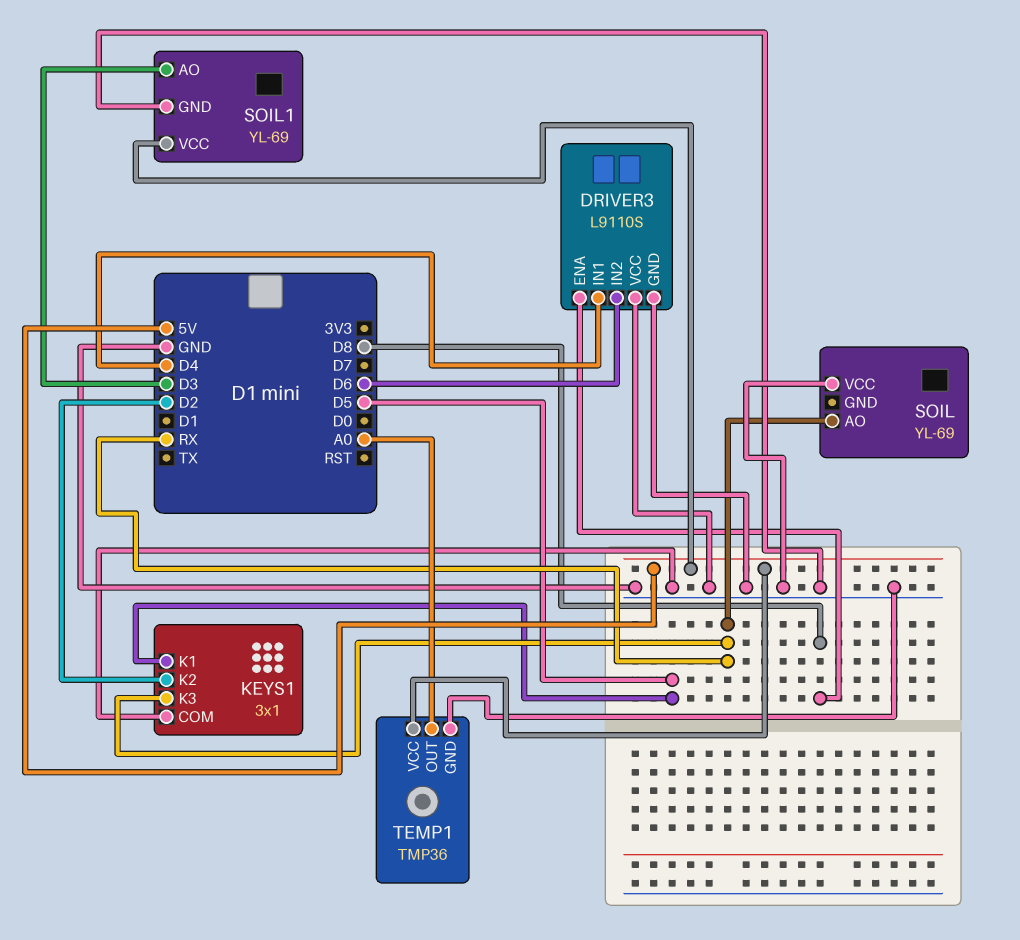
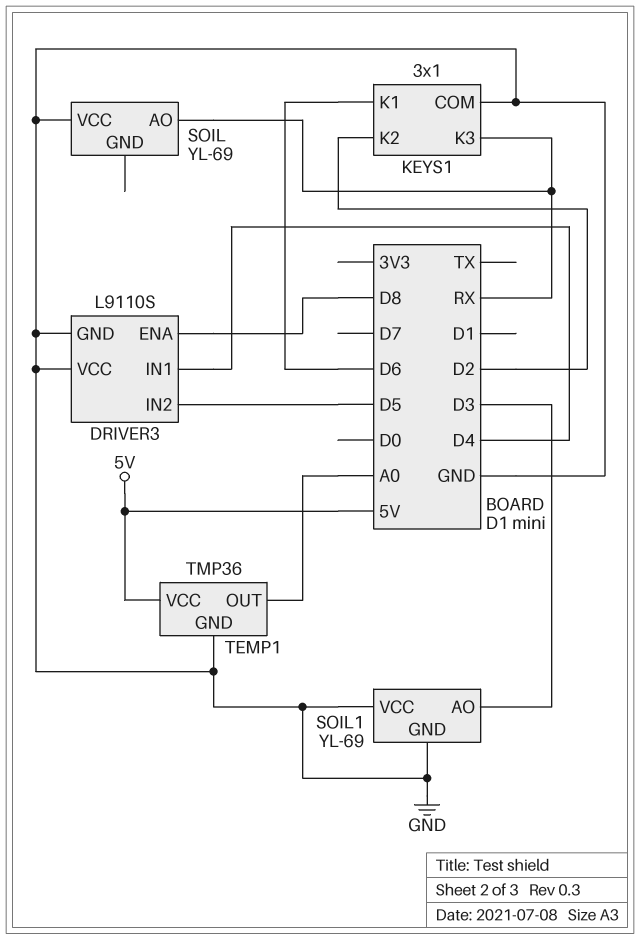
DRIVER3 pin IN2: D6 -> D5
KEYS1 pin K1: D5 -> D6
SOIL1 pin VCC: 5V -> GND

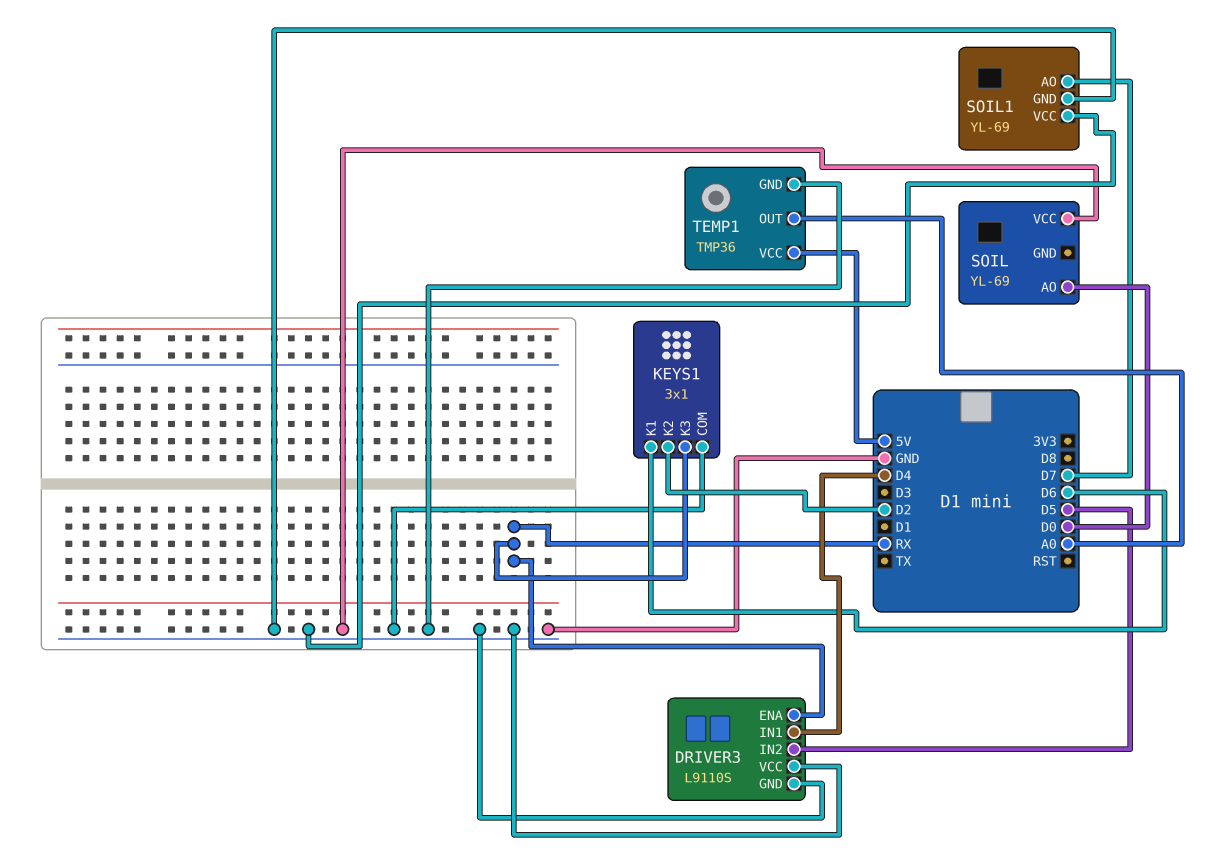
DRIVER3 pin ENA: D8 -> RX
SOIL pin AO: RX -> D0
SOIL1 pin AO: D3 -> D7

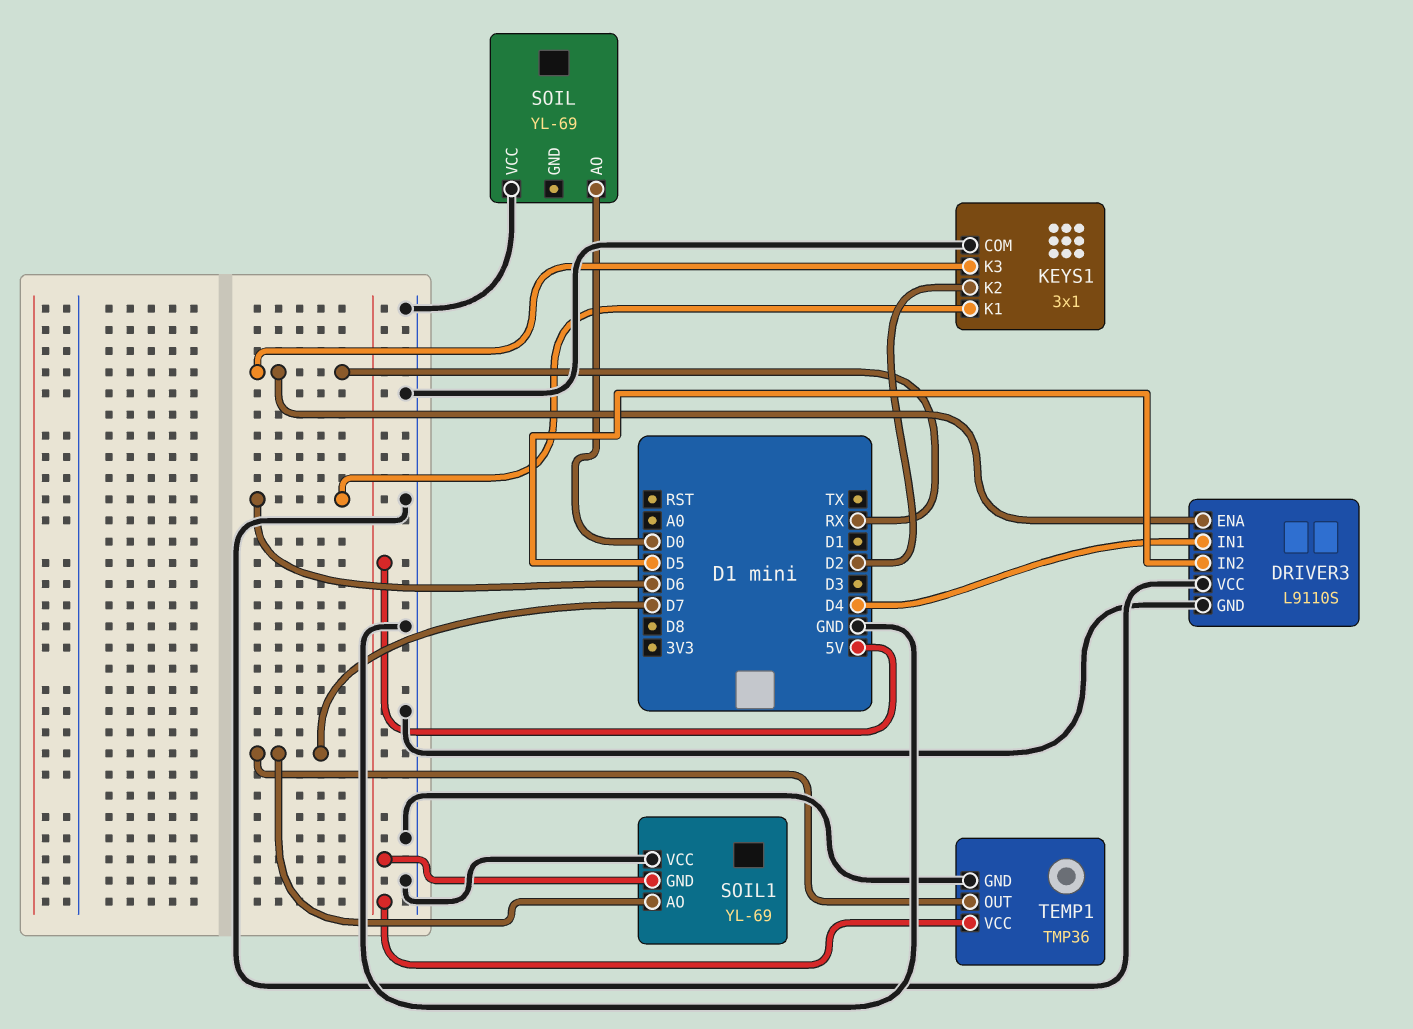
SOIL1 pin GND: GND -> 5V
TEMP1 pin OUT: A0 -> D7

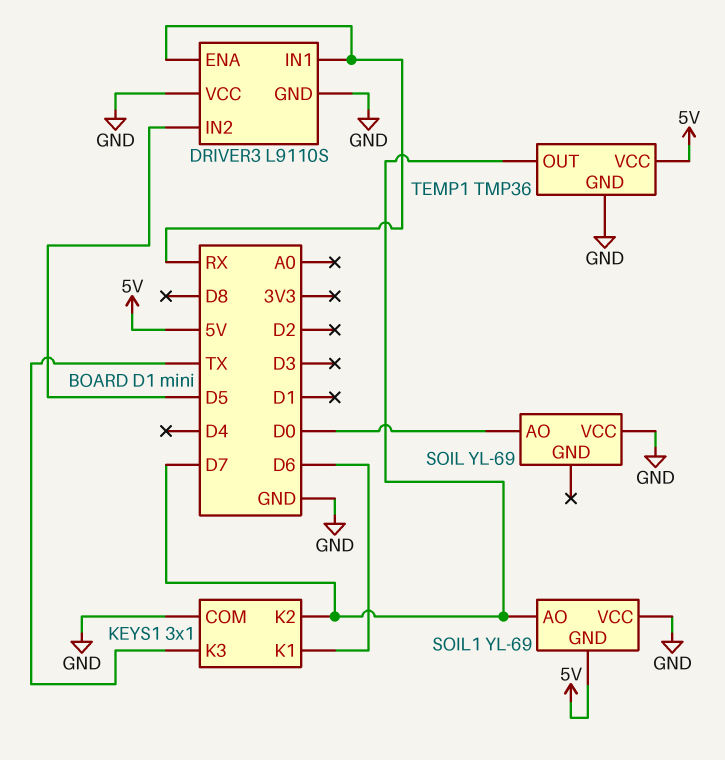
DRIVER3 pin IN1: D4 -> RX
KEYS1 pin K2: D2 -> D7
KEYS1 pin K3: RX -> TX

